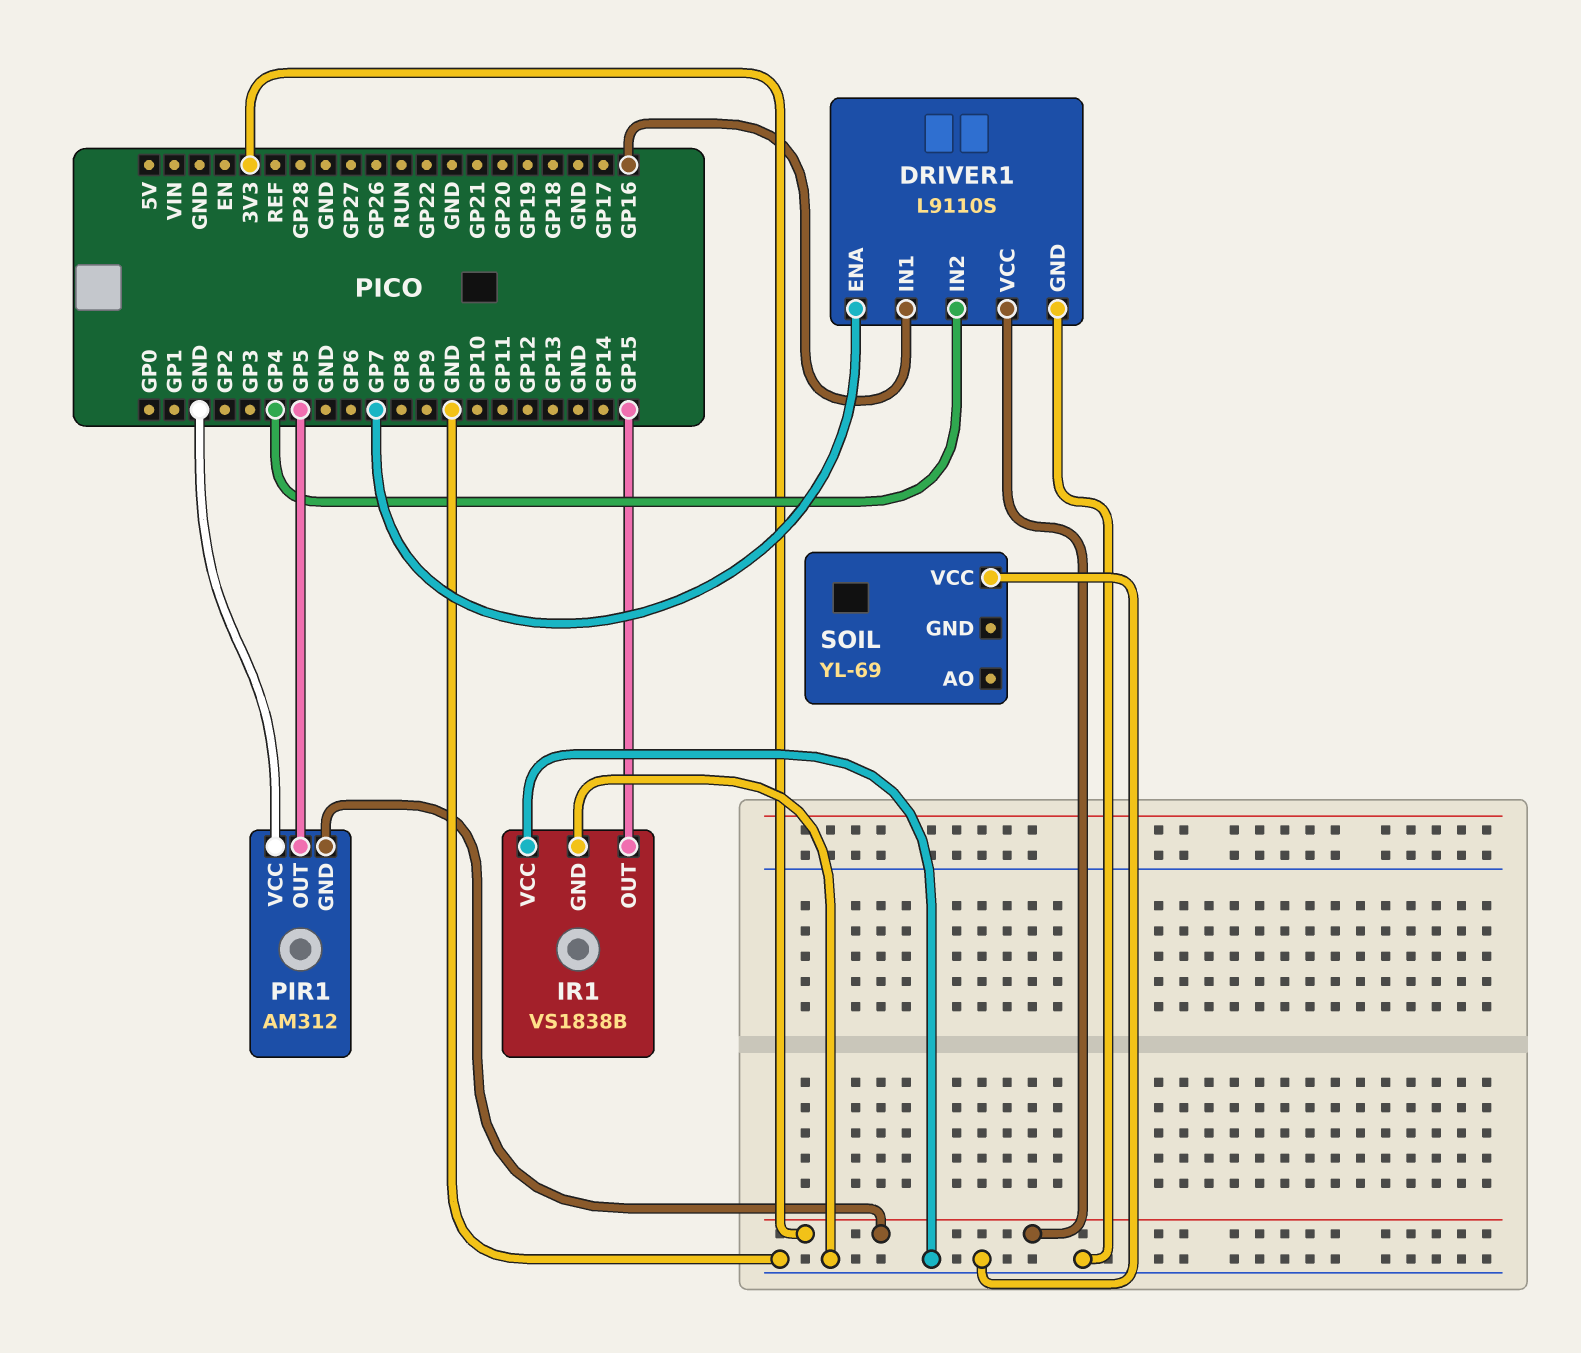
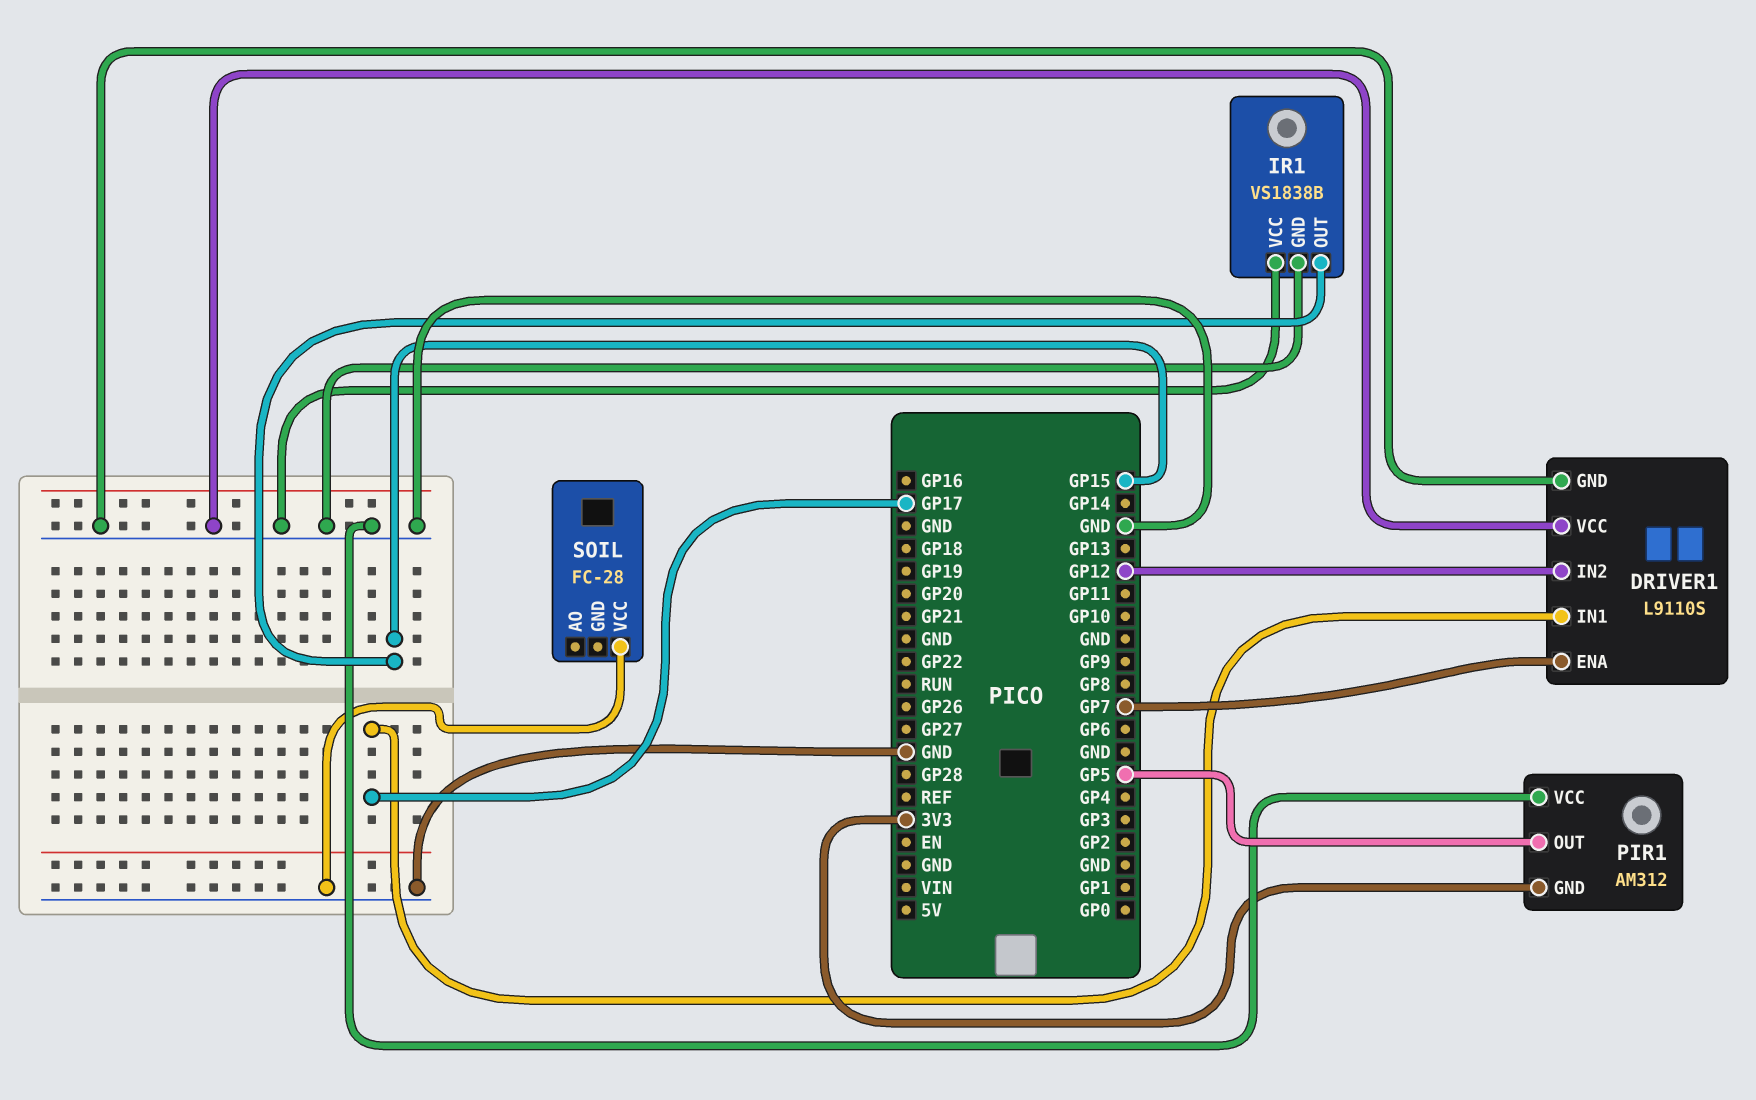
DRIVER1 pin IN1: GP16 -> GP17
DRIVER1 pin IN2: GP4 -> GP12
DRIVER1 pin VCC: 3V3 -> GND
SOIL: YL-69 -> FC-28

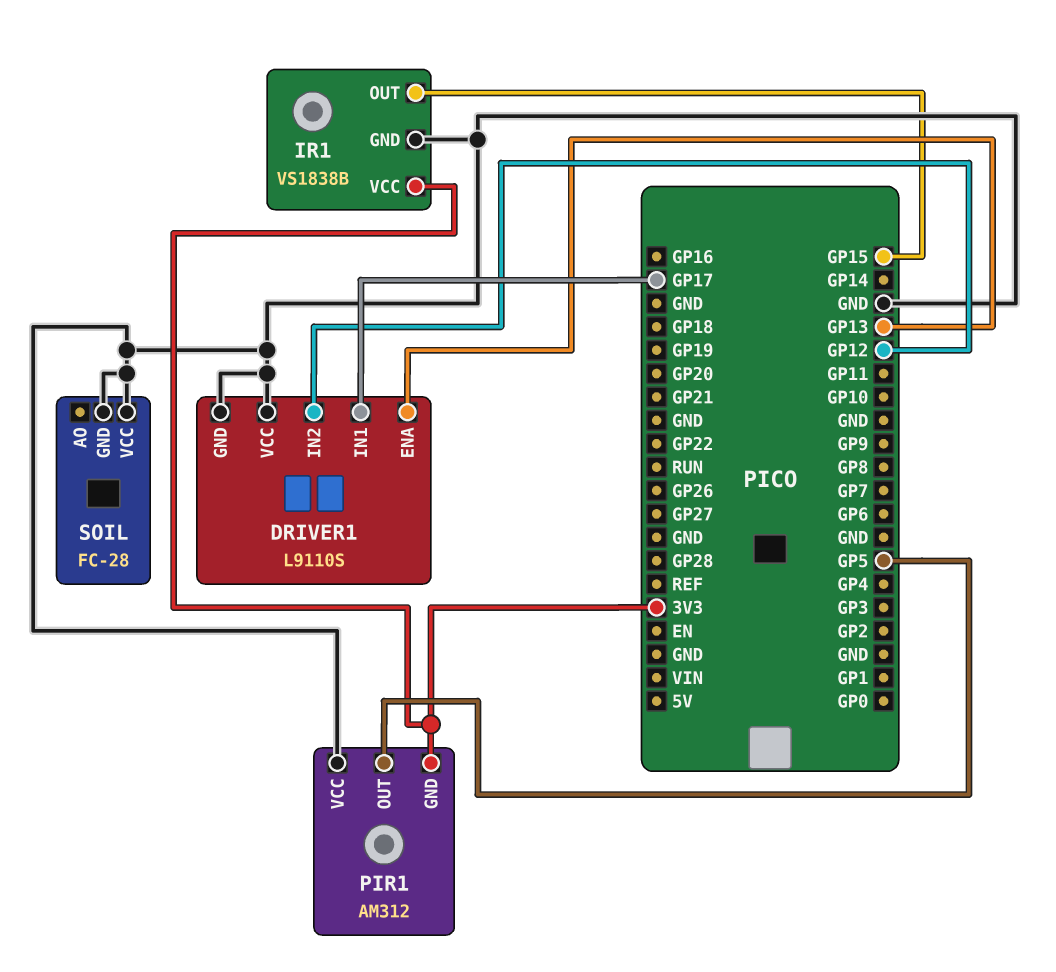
DRIVER1 pin ENA: GP7 -> GP13
IR1 pin VCC: GND -> 3V3
SOIL pin GND: none -> GND

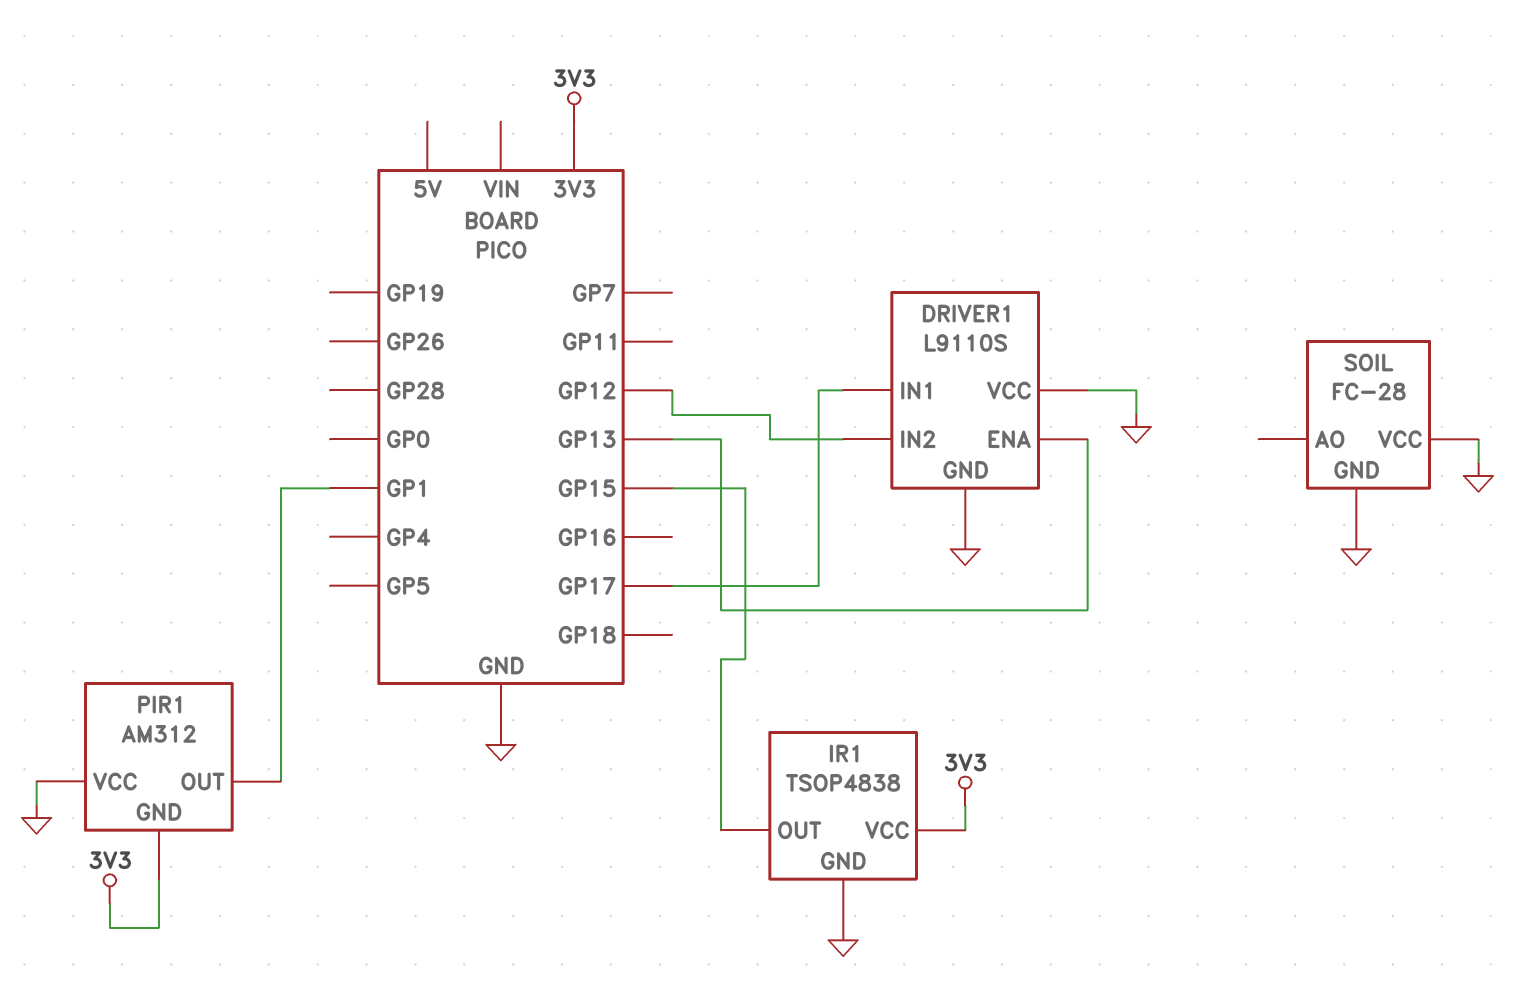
IR1: VS1838B -> TSOP4838
PIR1 pin OUT: GP5 -> GP1

